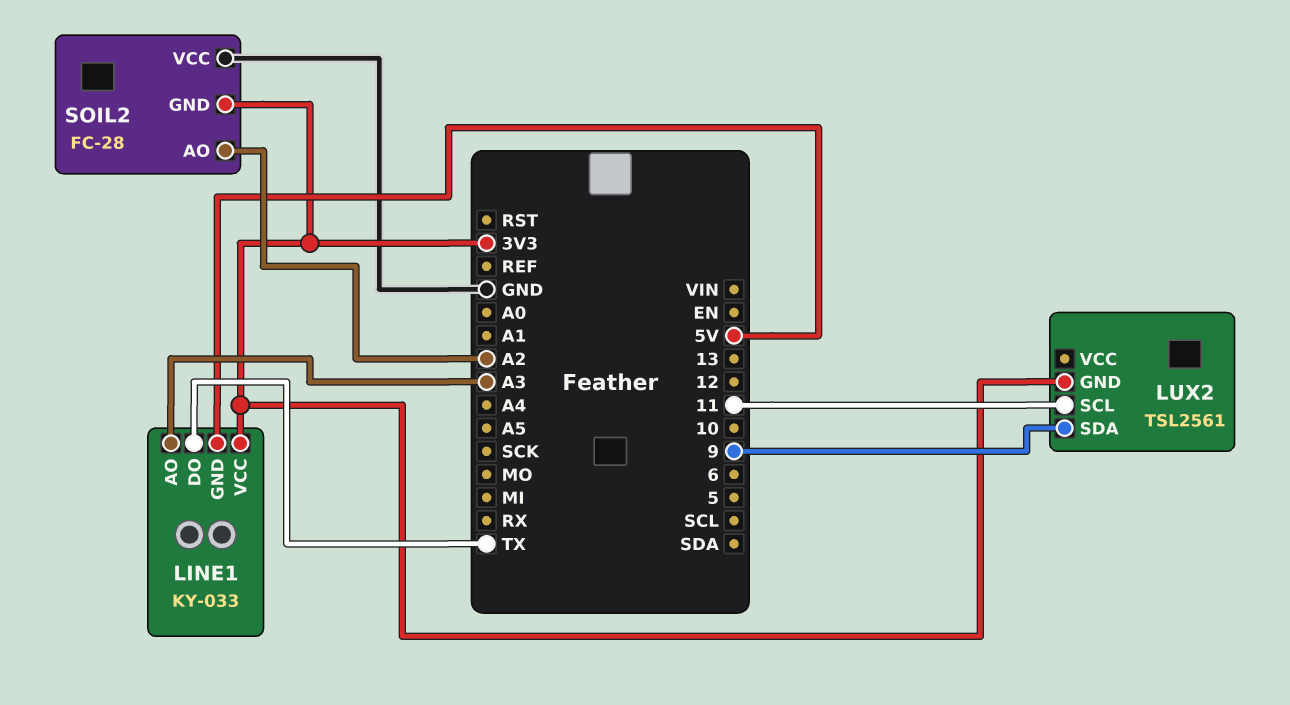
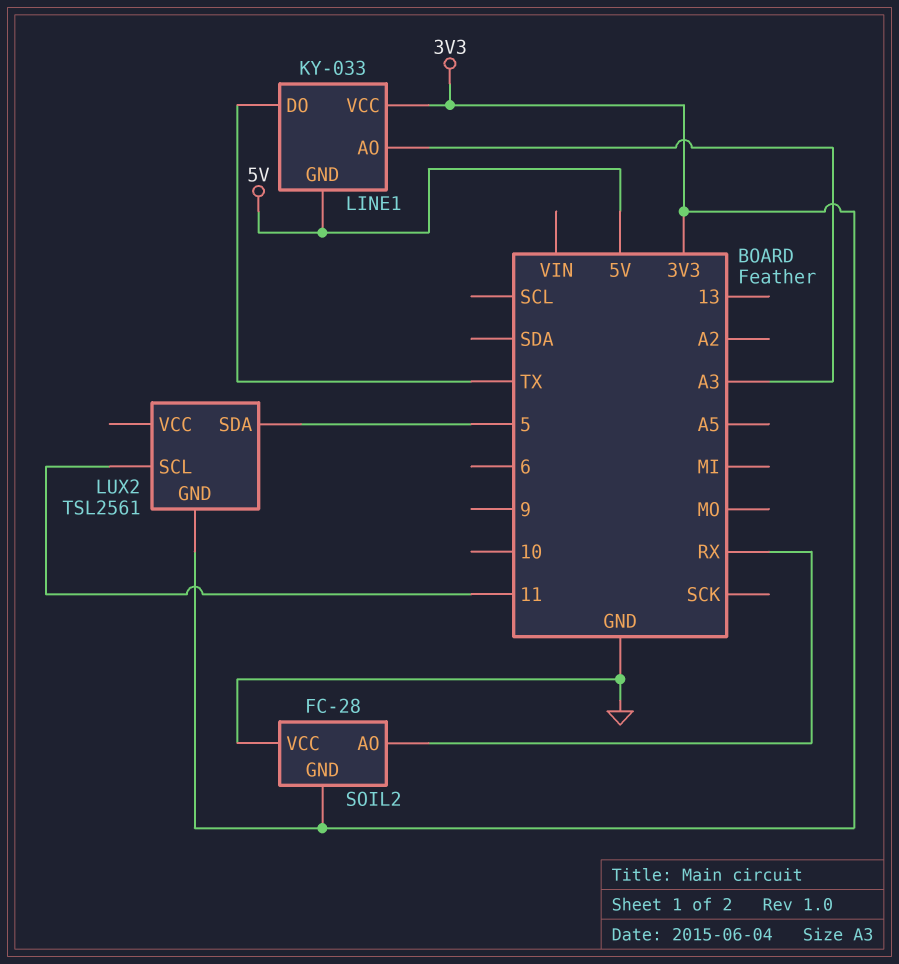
LUX2 pin SDA: 9 -> 5
SOIL2 pin AO: A2 -> RX

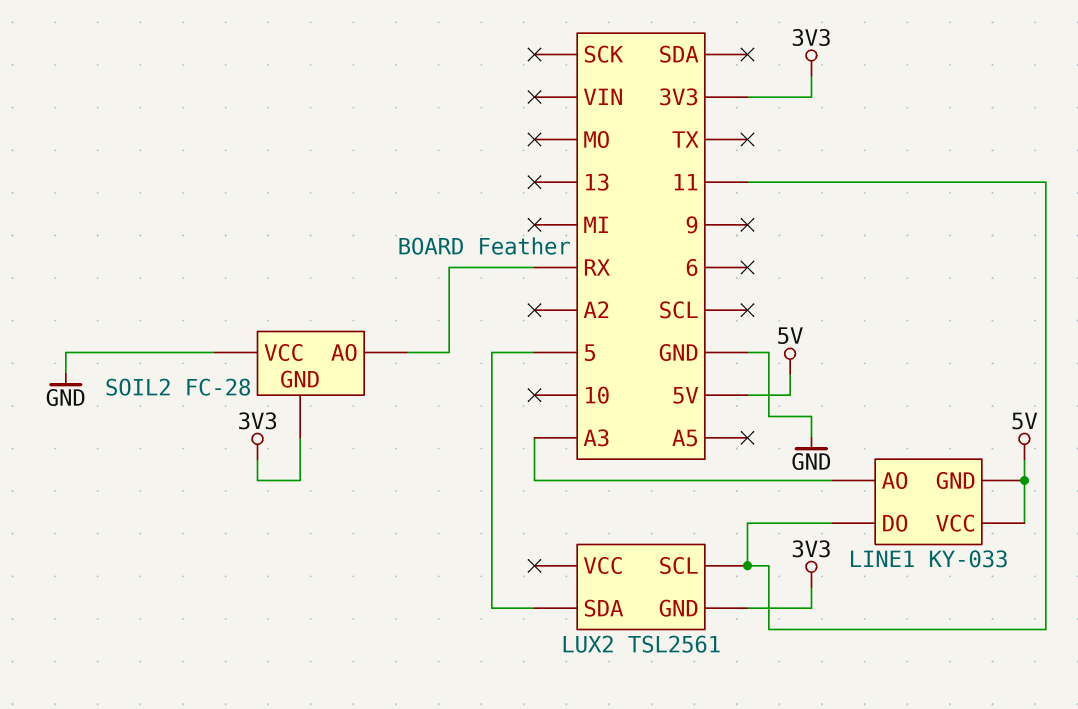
LINE1 pin DO: TX -> 11
LINE1 pin VCC: 3V3 -> 5V

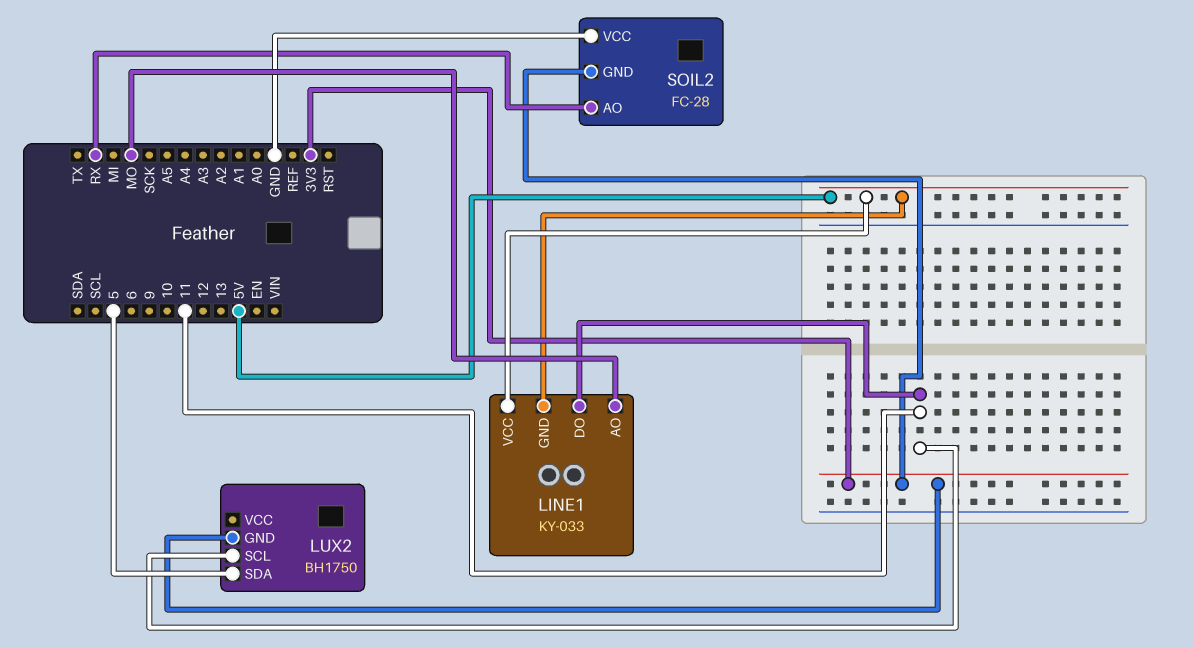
LINE1 pin AO: A3 -> MO
LUX2: TSL2561 -> BH1750

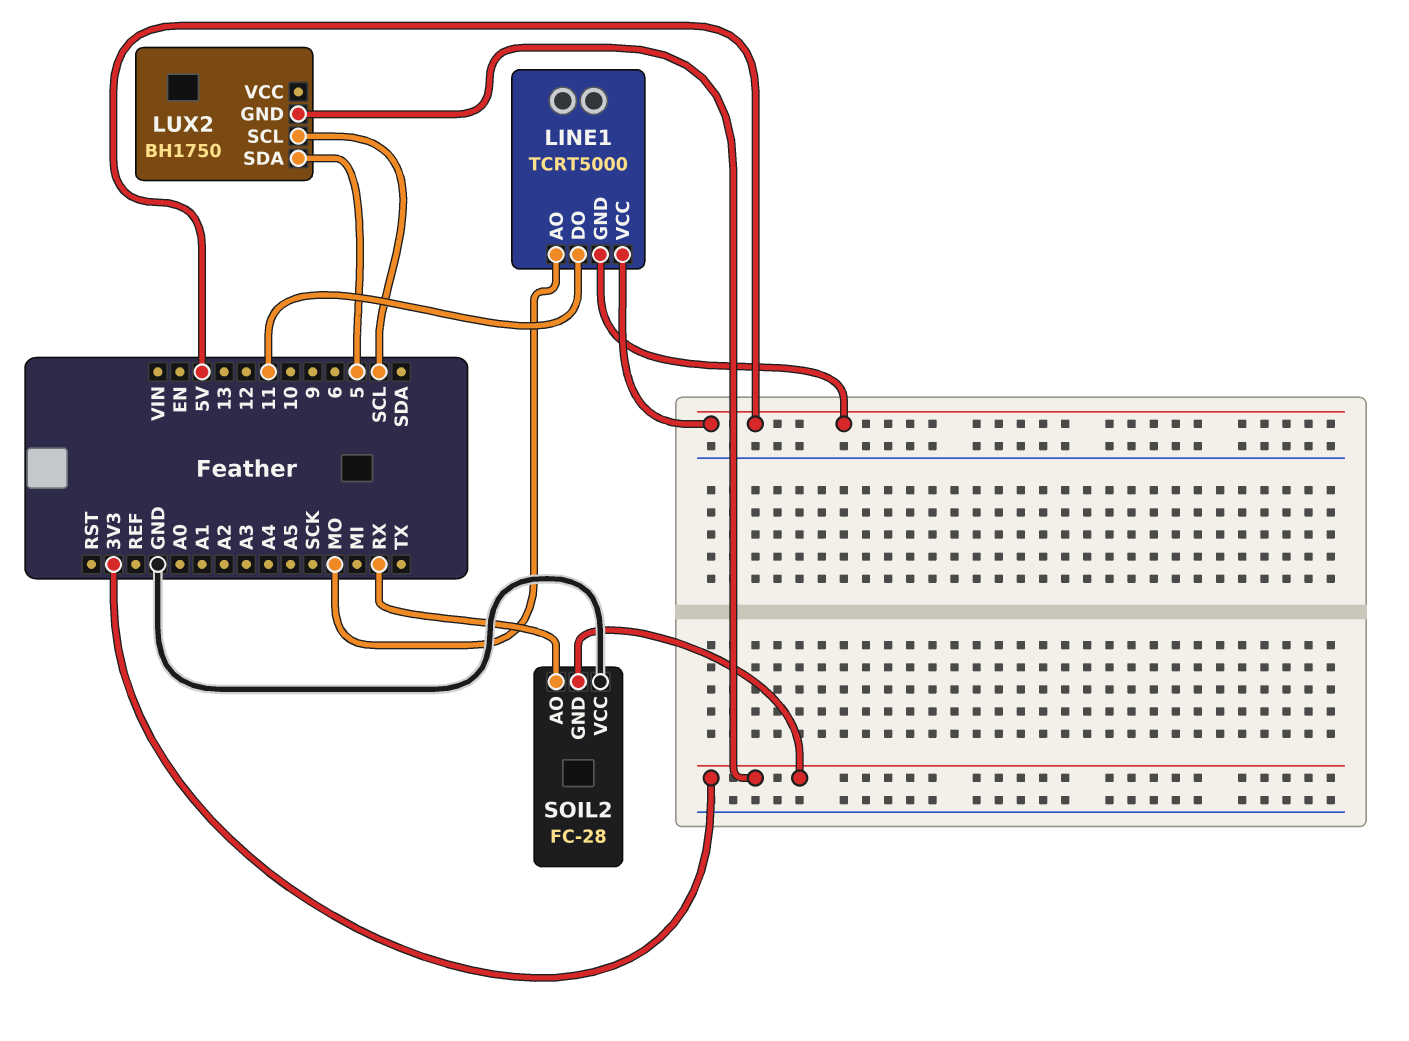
LINE1: KY-033 -> TCRT5000
LUX2 pin SCL: 11 -> SCL

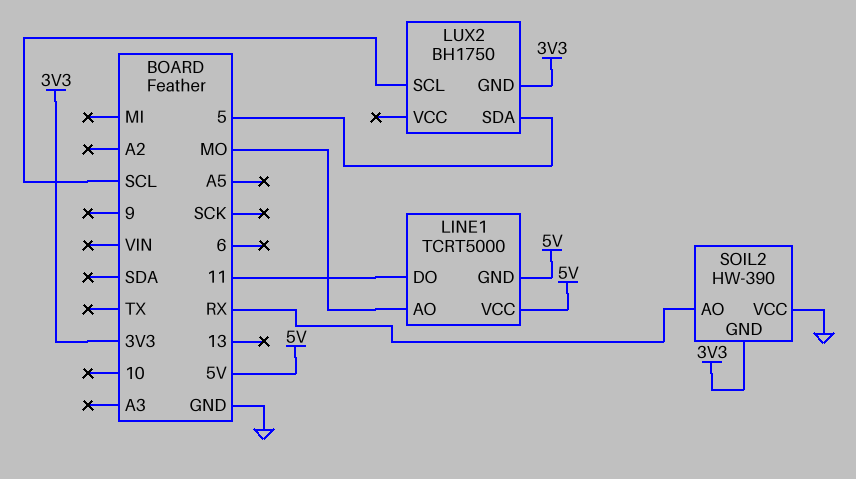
SOIL2: FC-28 -> HW-390

